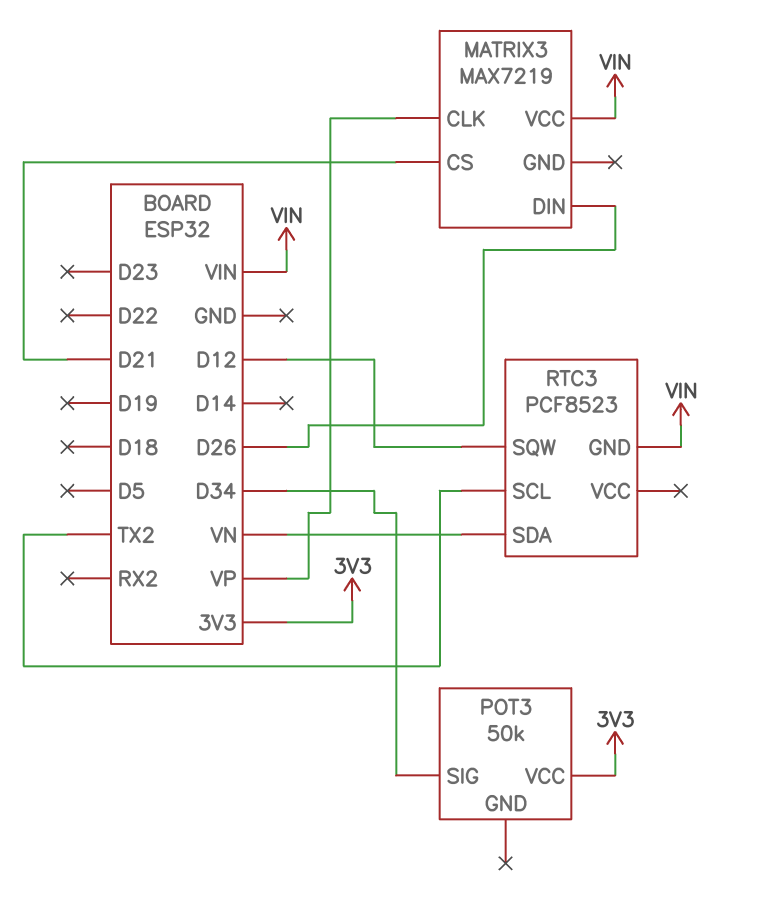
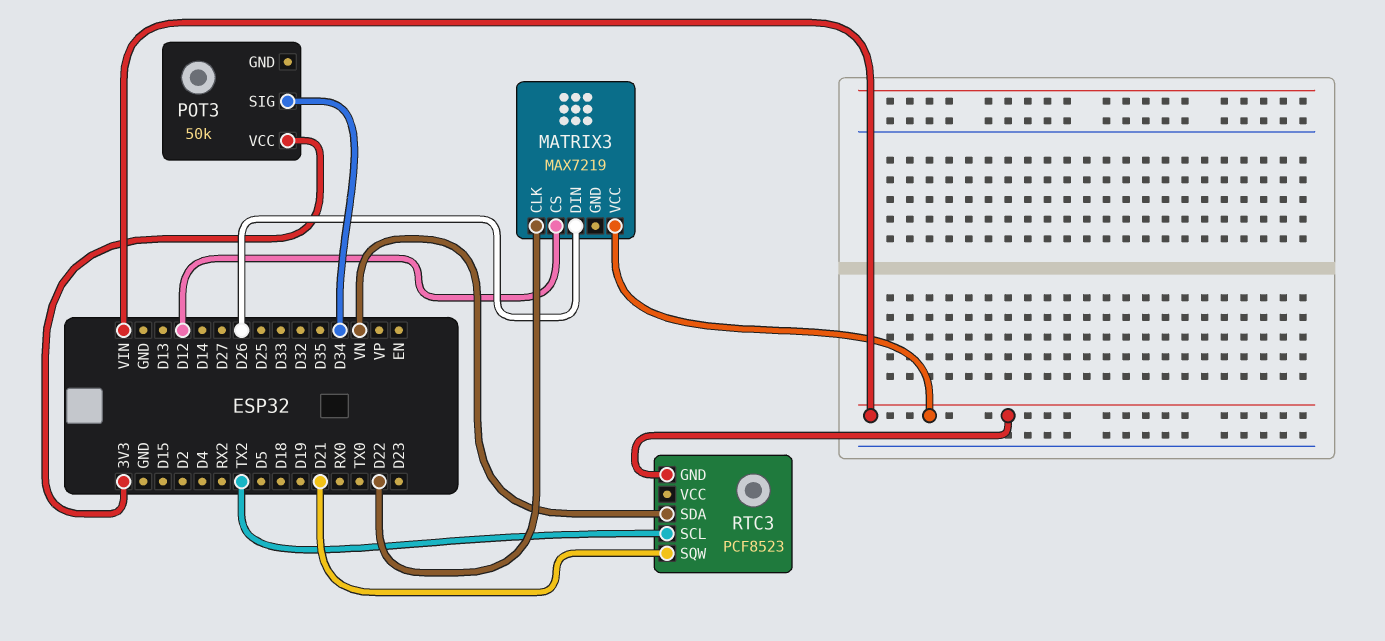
MATRIX3 pin CLK: VP -> D22
MATRIX3 pin CS: D21 -> D12
RTC3 pin SQW: D12 -> D21

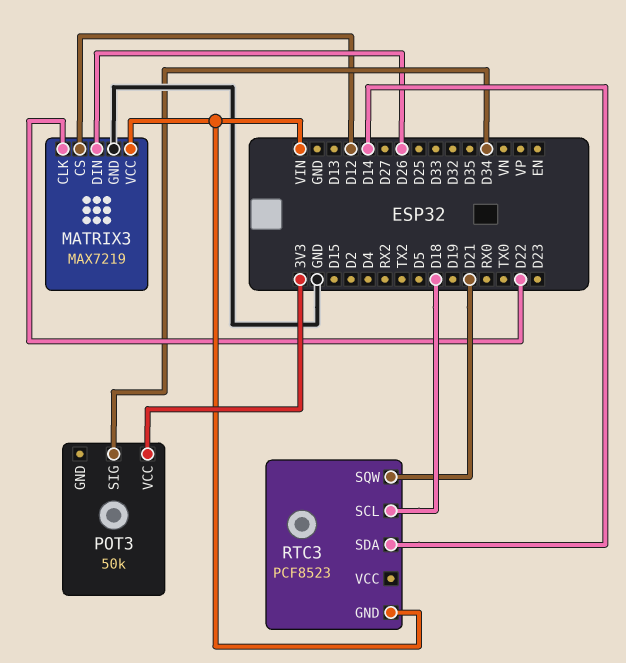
MATRIX3 pin GND: none -> GND
RTC3 pin SCL: TX2 -> D18
RTC3 pin SDA: VN -> D14

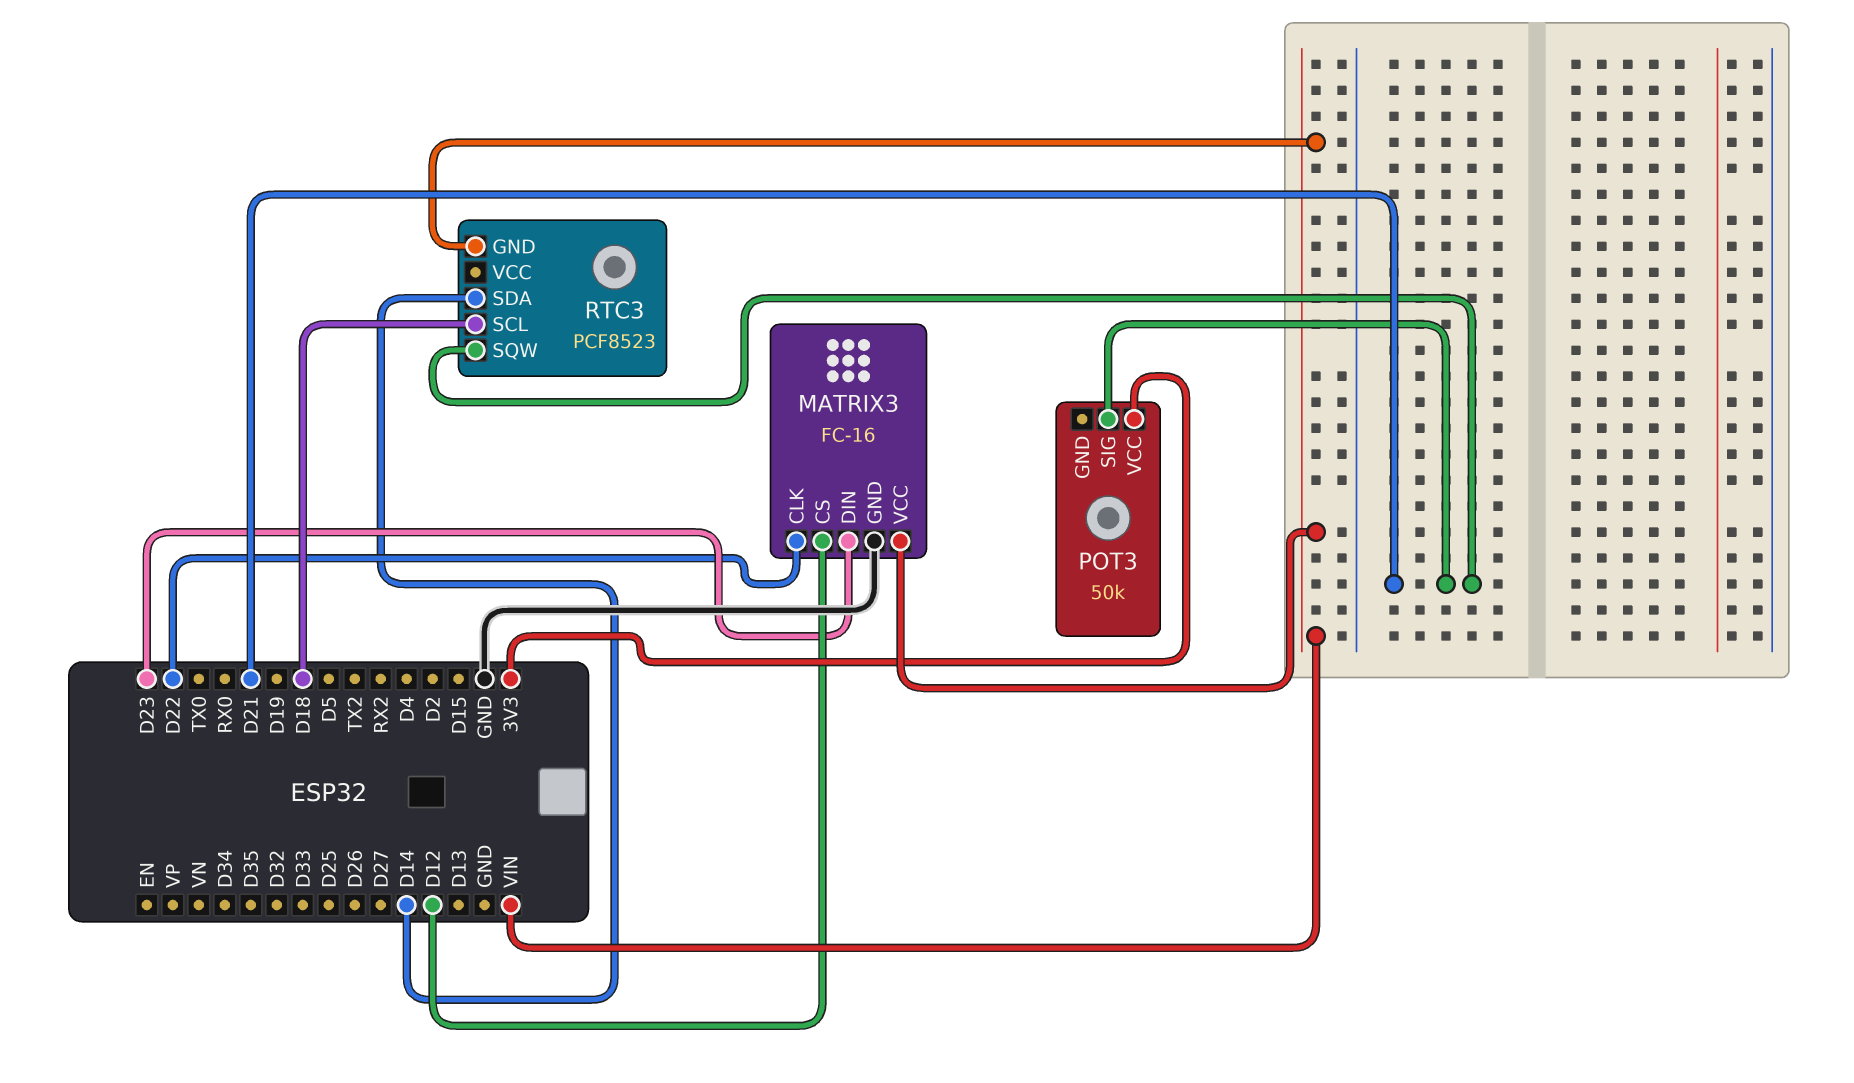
MATRIX3: MAX7219 -> FC-16
MATRIX3 pin DIN: D26 -> D23
POT3 pin SIG: D34 -> D21

